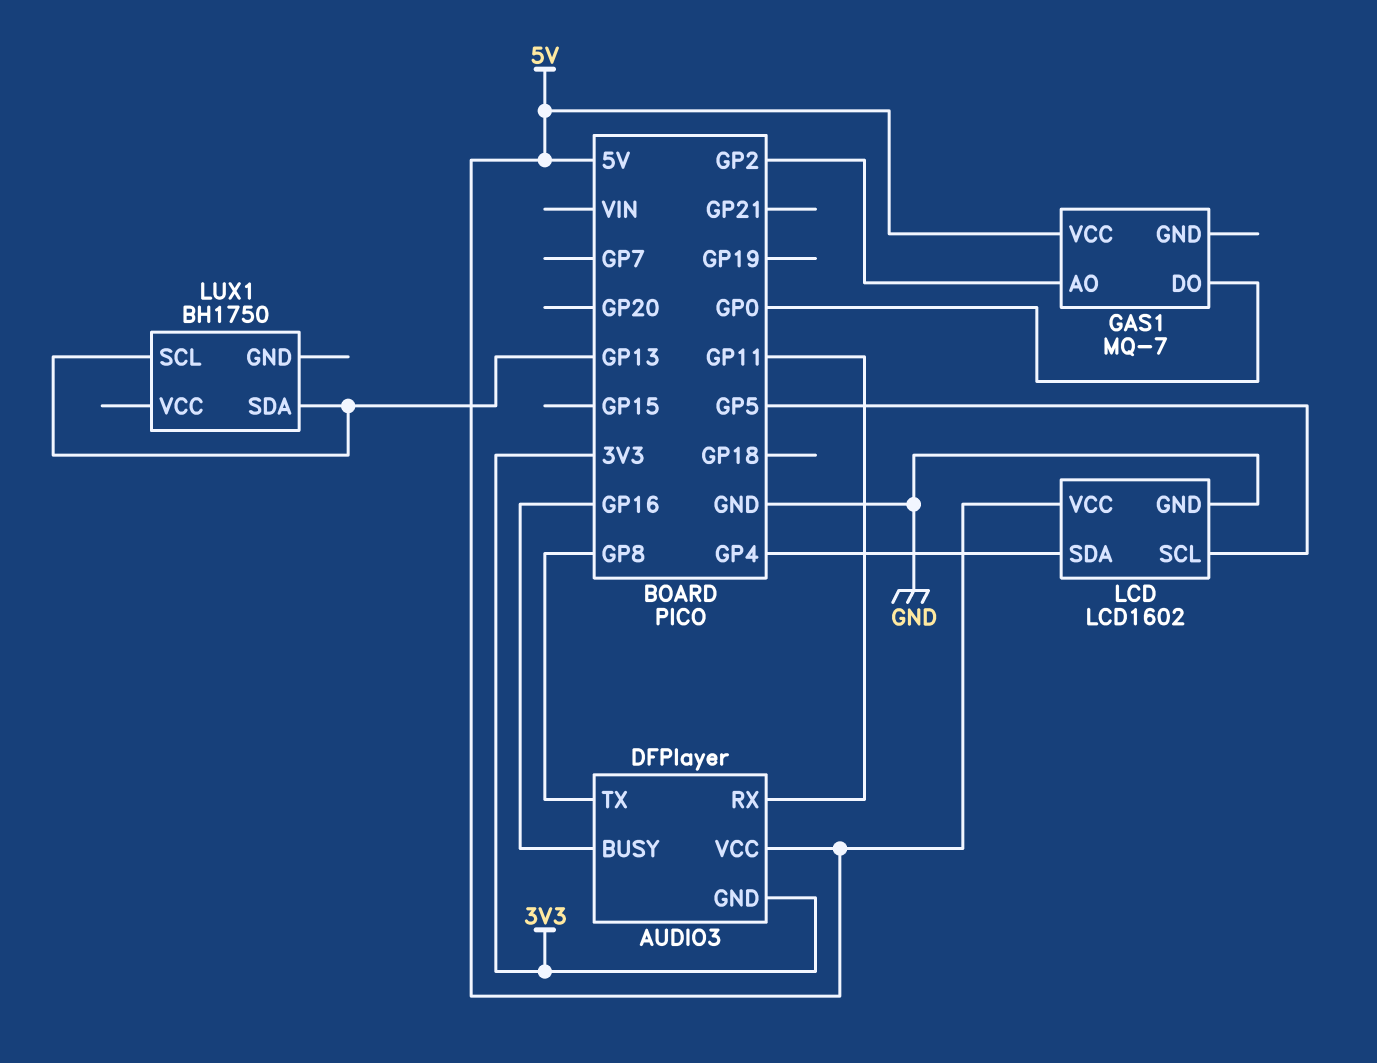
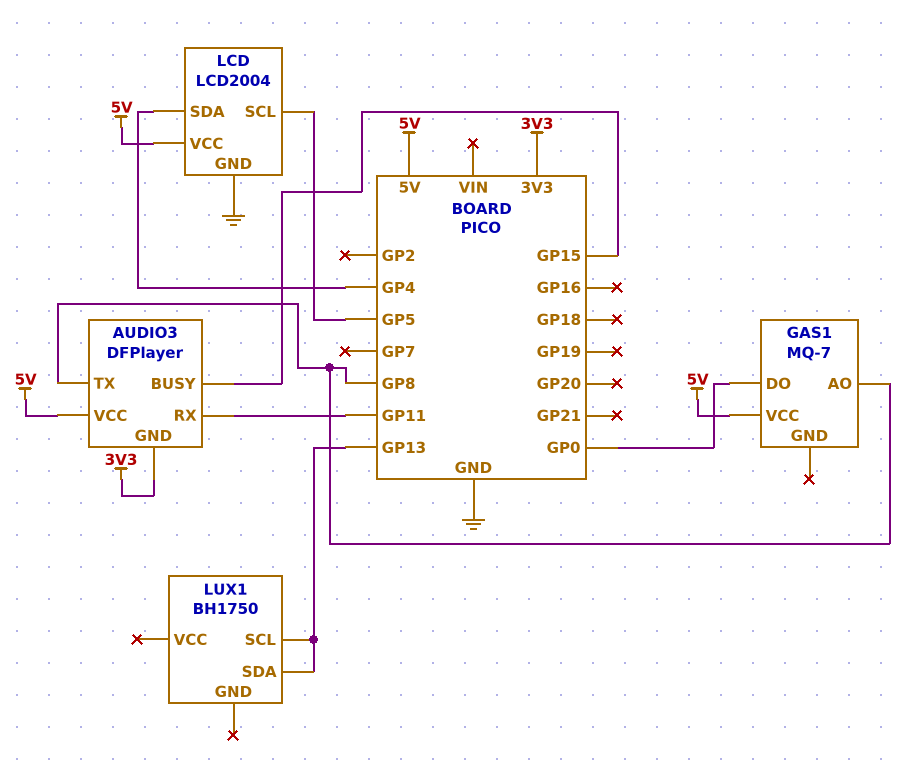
AUDIO3 pin BUSY: GP16 -> GP15
GAS1 pin AO: GP2 -> GP8
LCD: LCD1602 -> LCD2004

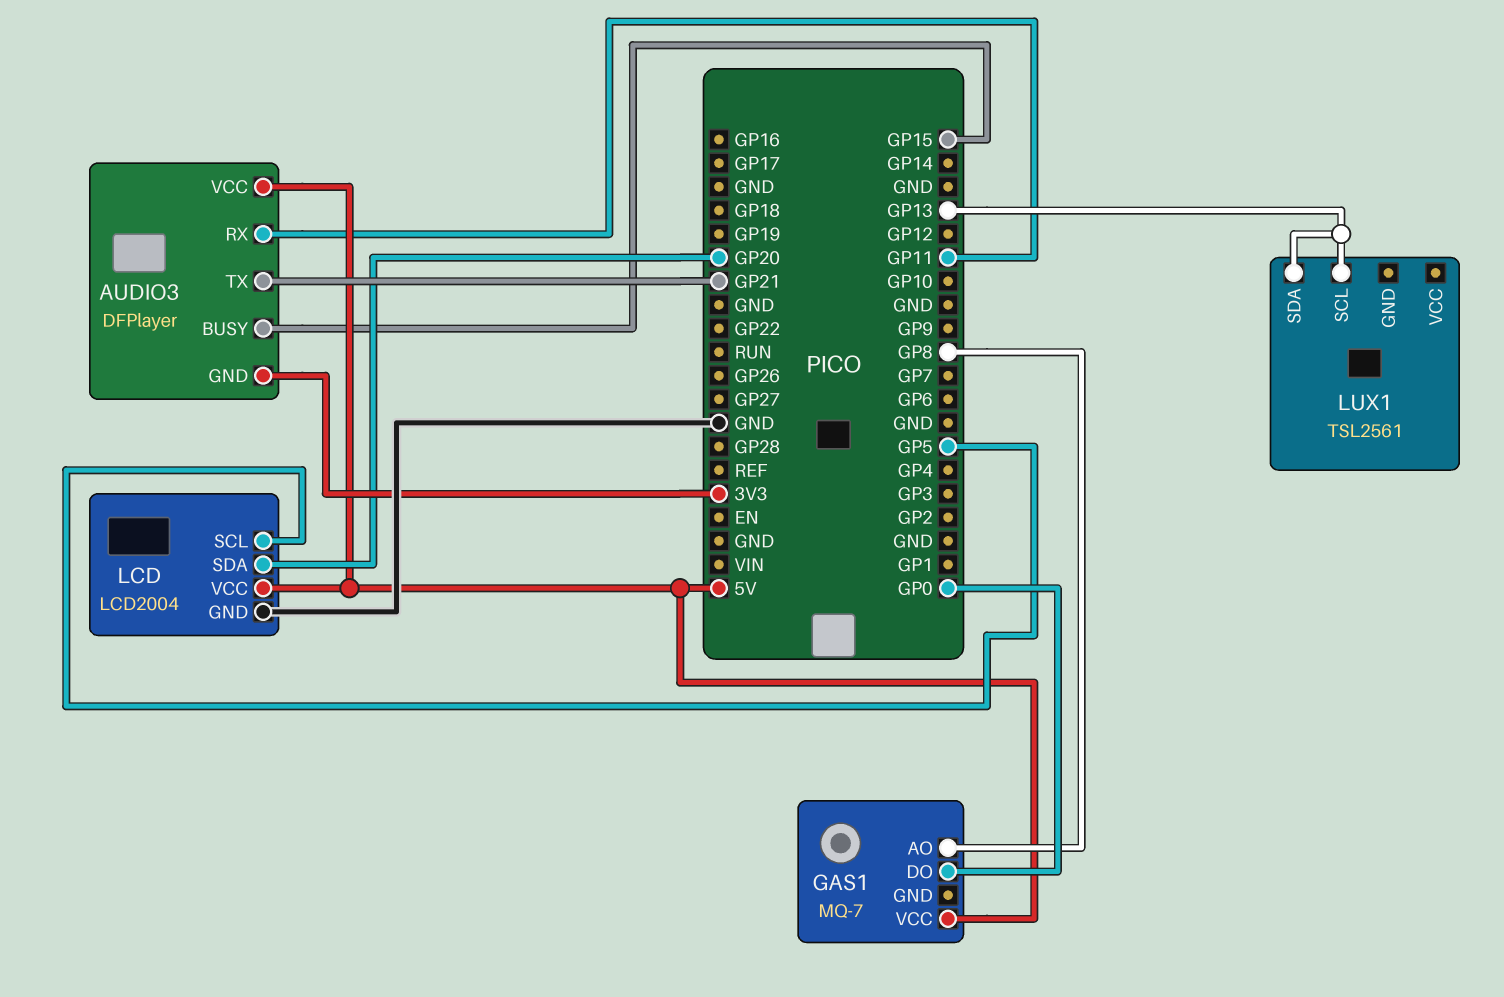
AUDIO3 pin TX: GP8 -> GP21
LCD pin SDA: GP4 -> GP20
LUX1: BH1750 -> TSL2561

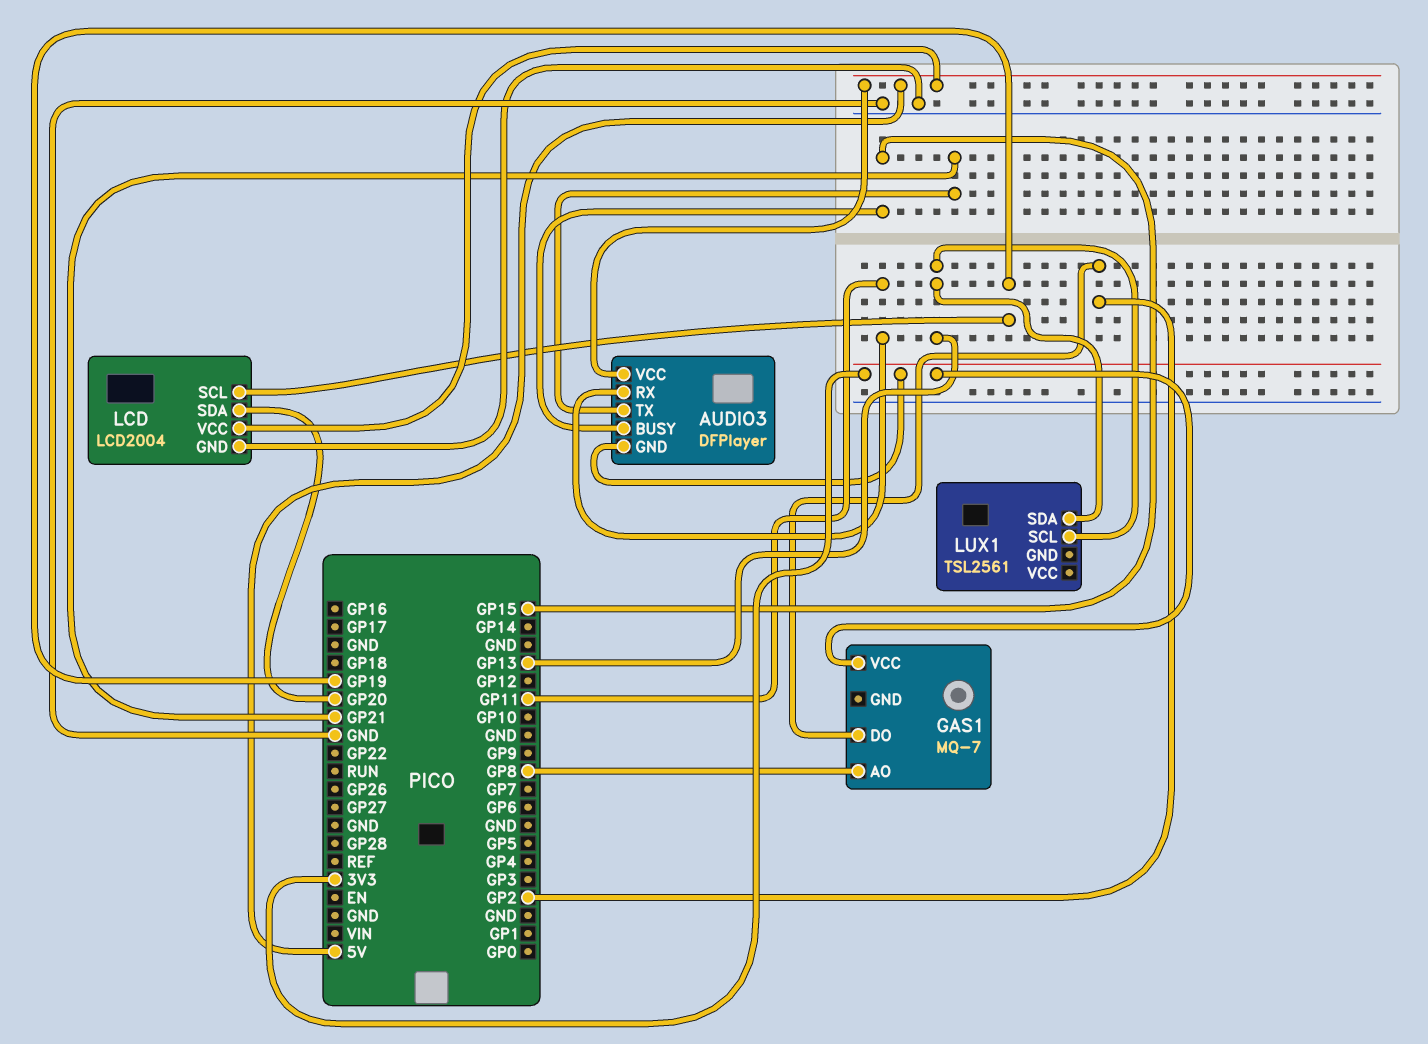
GAS1 pin DO: GP0 -> GP2
GAS1 pin VCC: 5V -> 3V3
LCD pin SCL: GP5 -> GP19

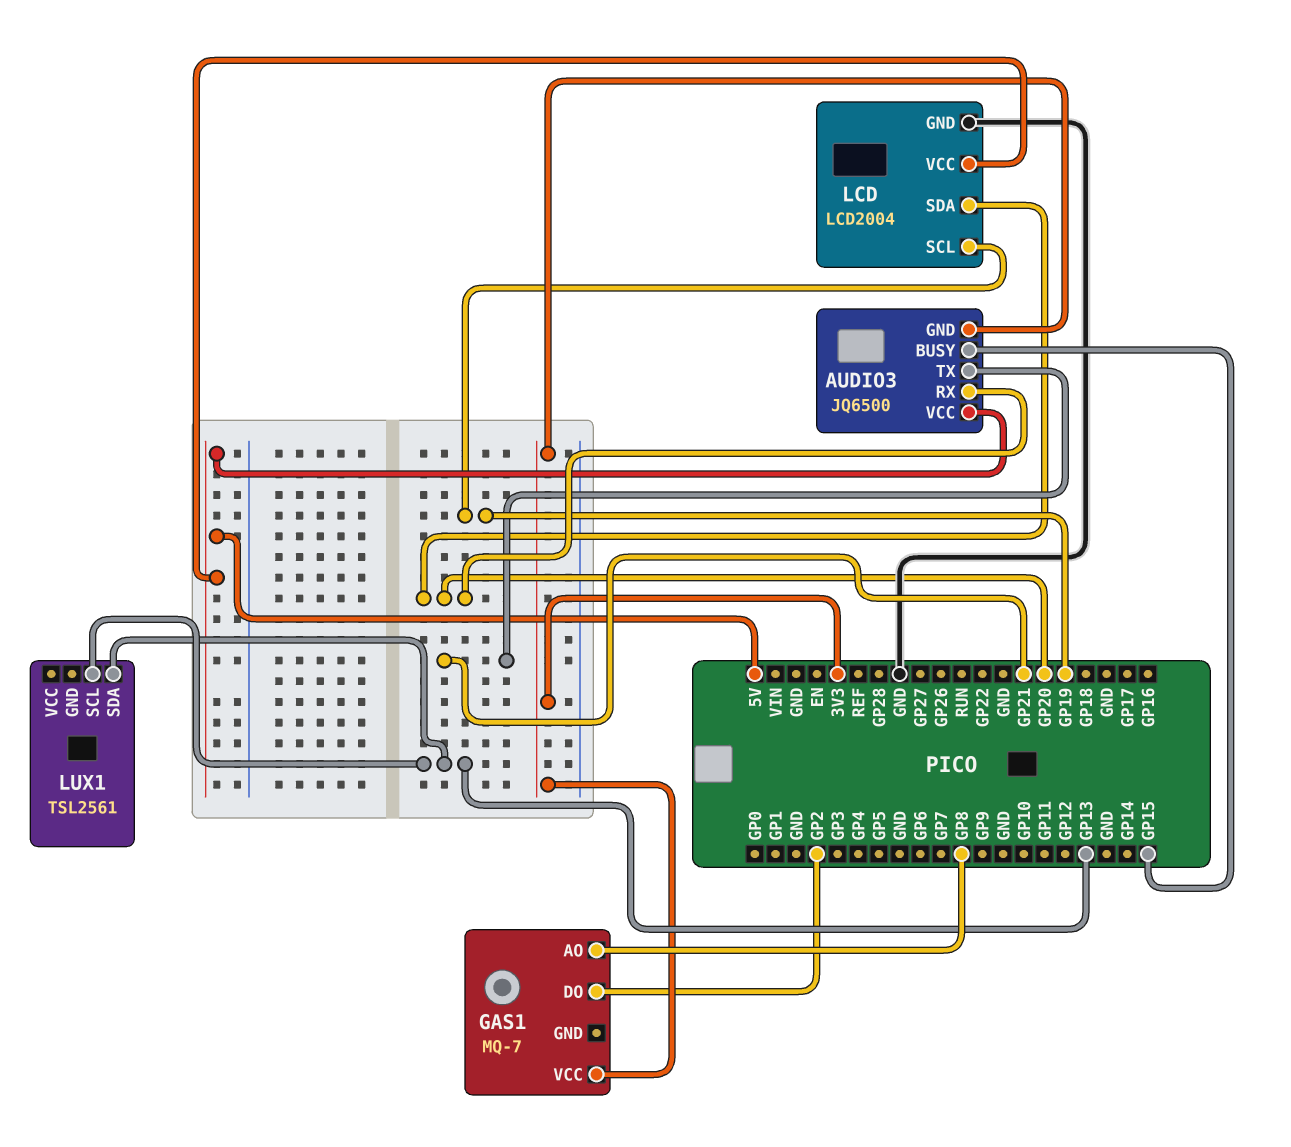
AUDIO3: DFPlayer -> JQ6500
AUDIO3 pin RX: GP11 -> GP20

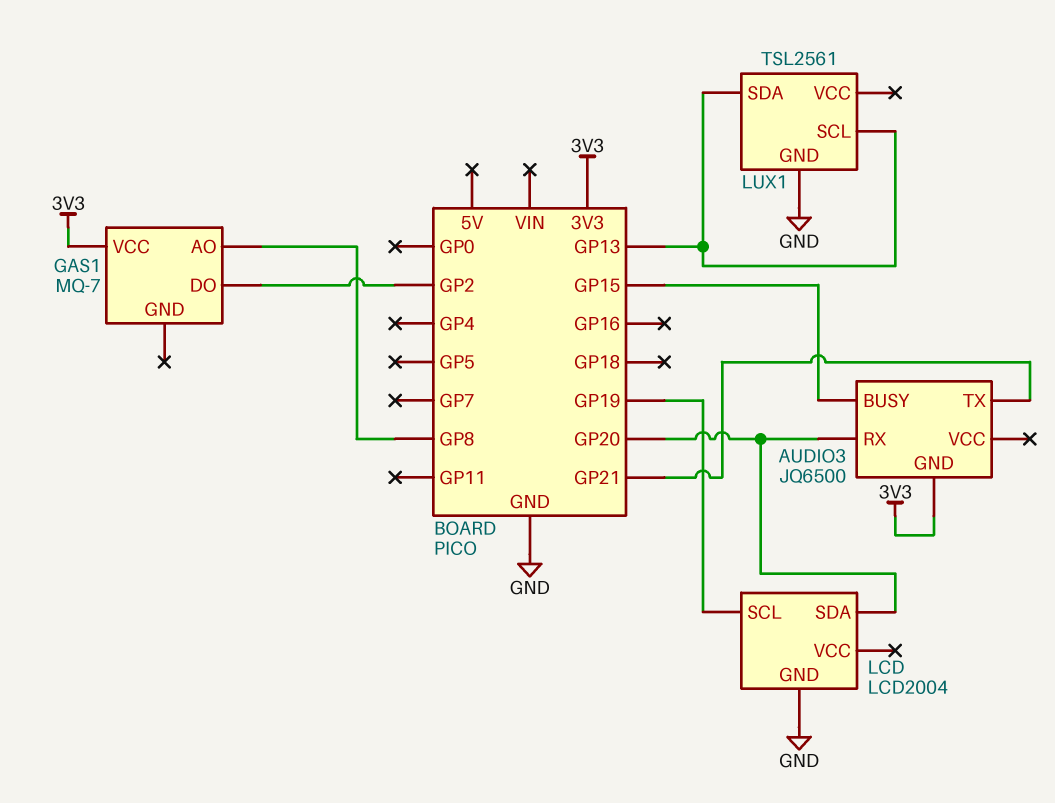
AUDIO3 pin VCC: 5V -> none
LCD pin VCC: 5V -> none
LUX1 pin GND: none -> GND

